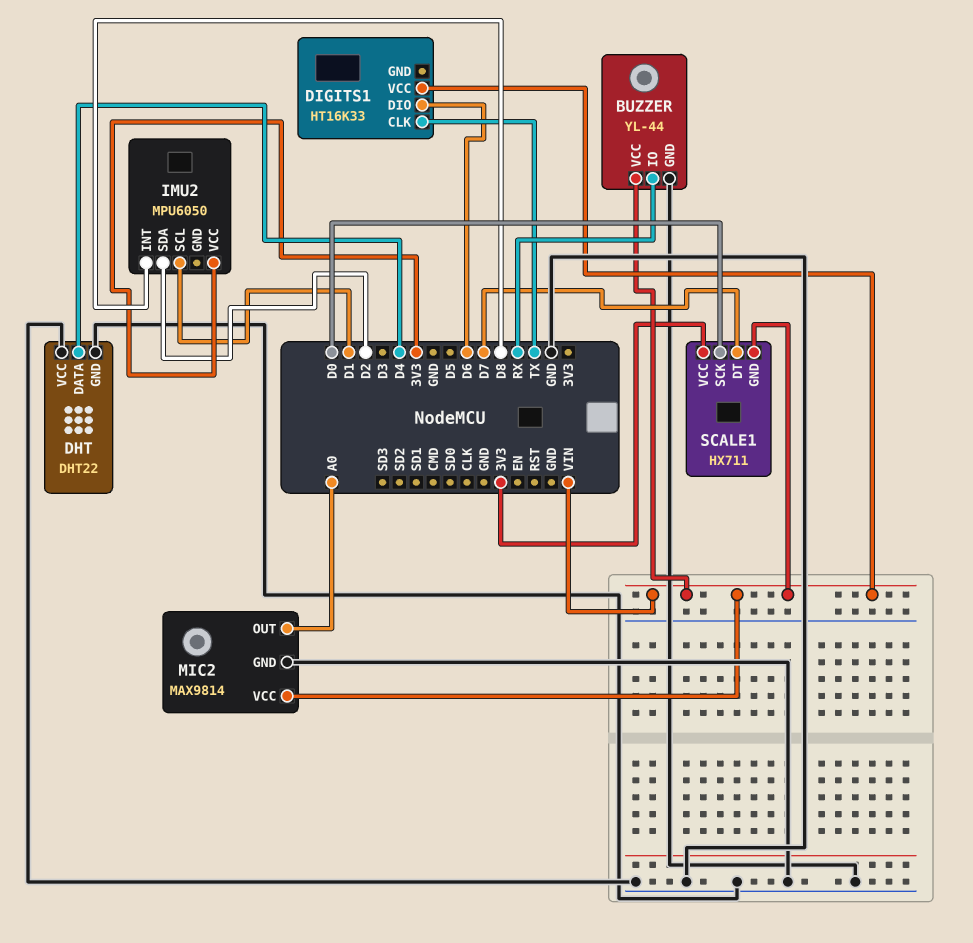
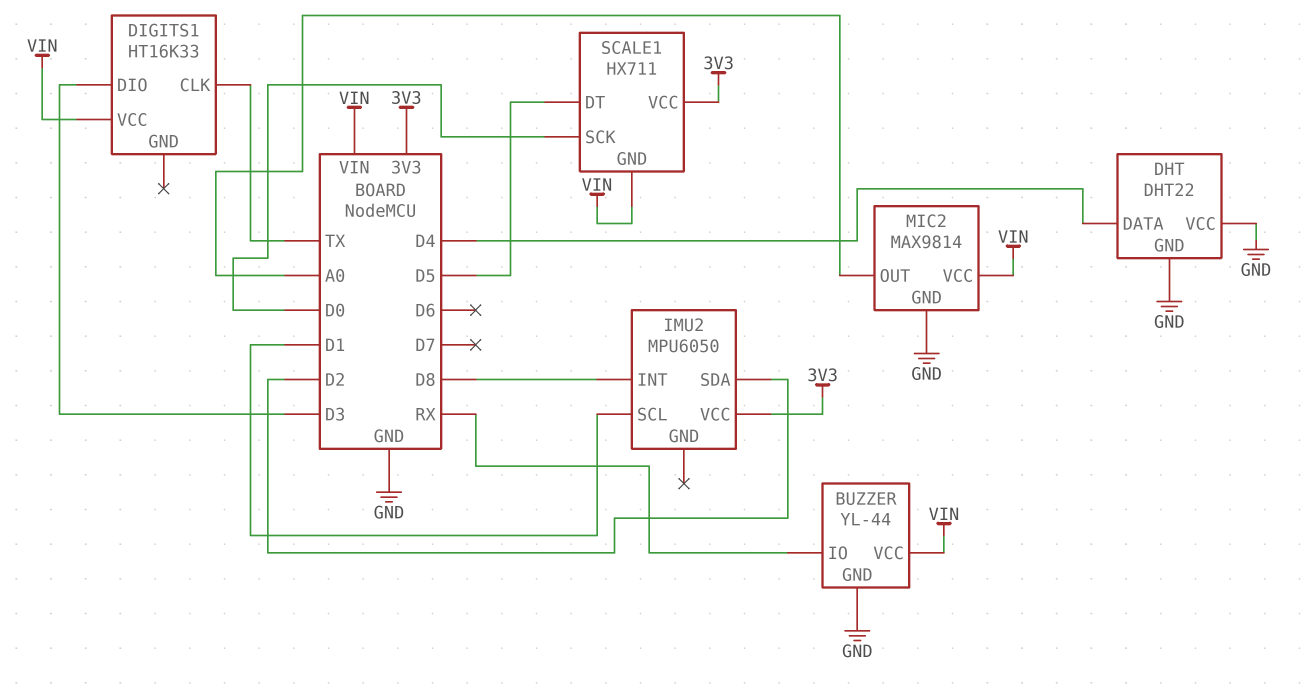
DIGITS1 pin DIO: D6 -> D3
SCALE1 pin DT: D7 -> D5

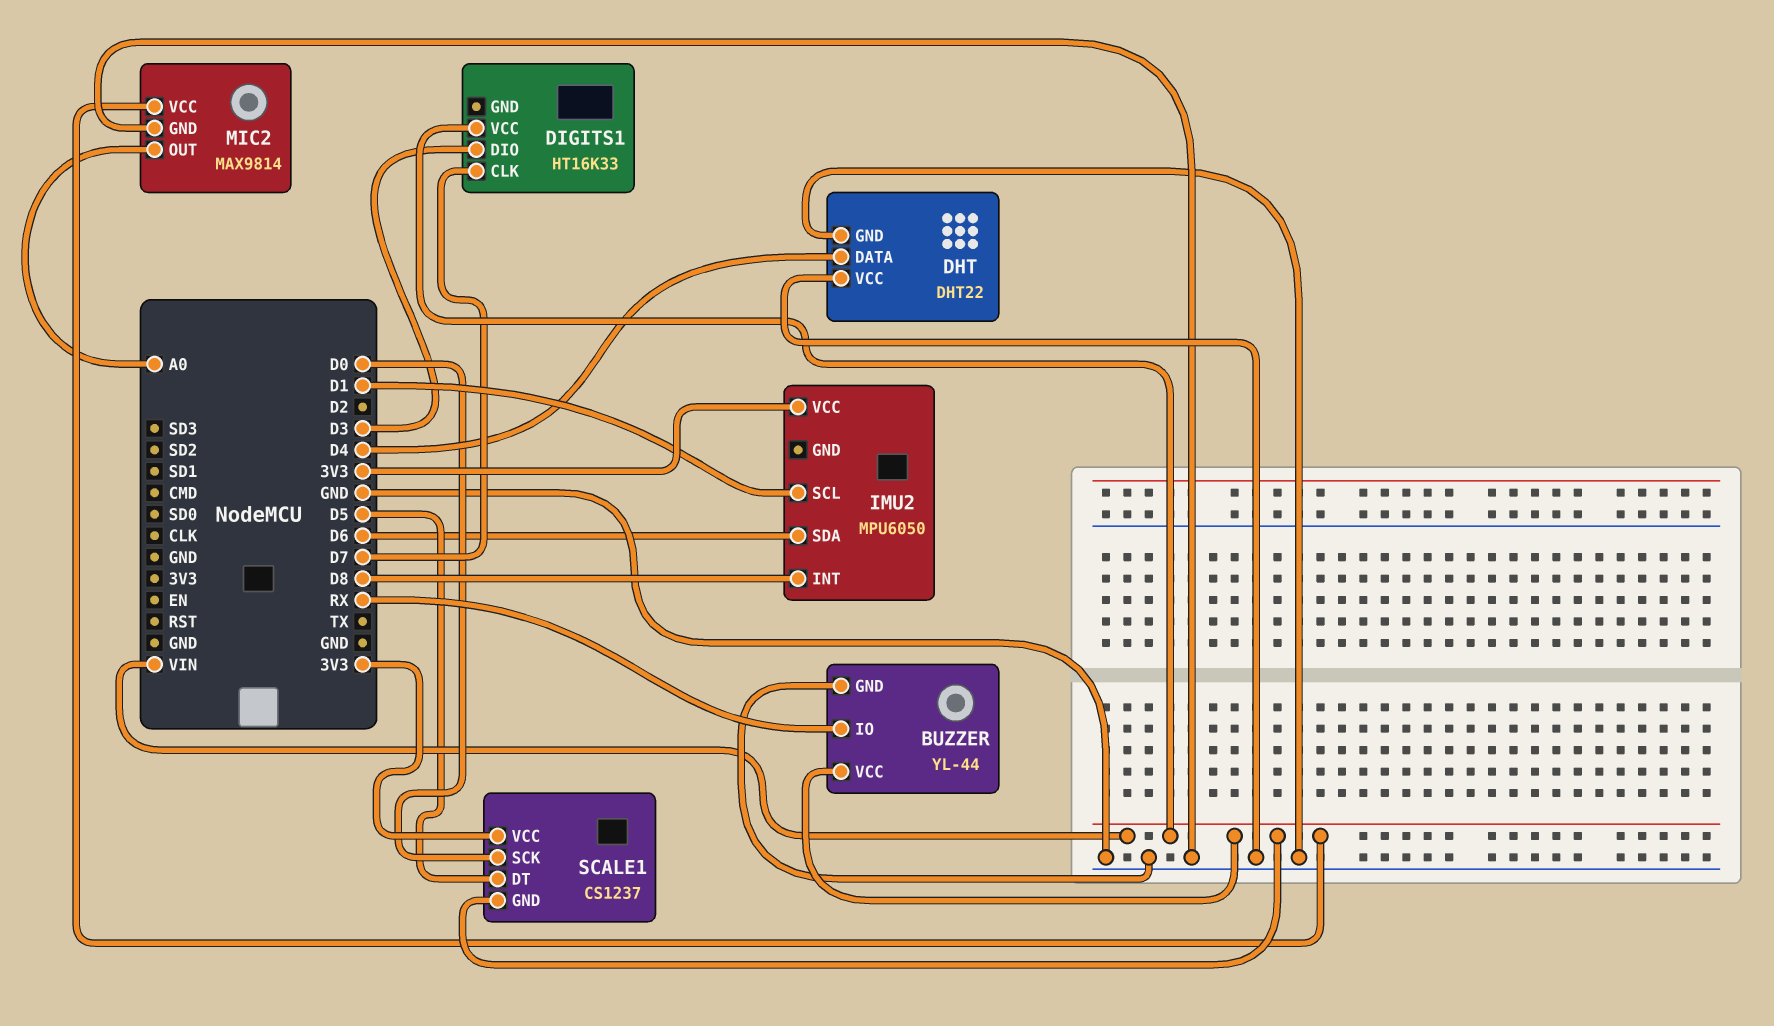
DIGITS1 pin CLK: TX -> D7
IMU2 pin SDA: D2 -> D6
SCALE1: HX711 -> CS1237

